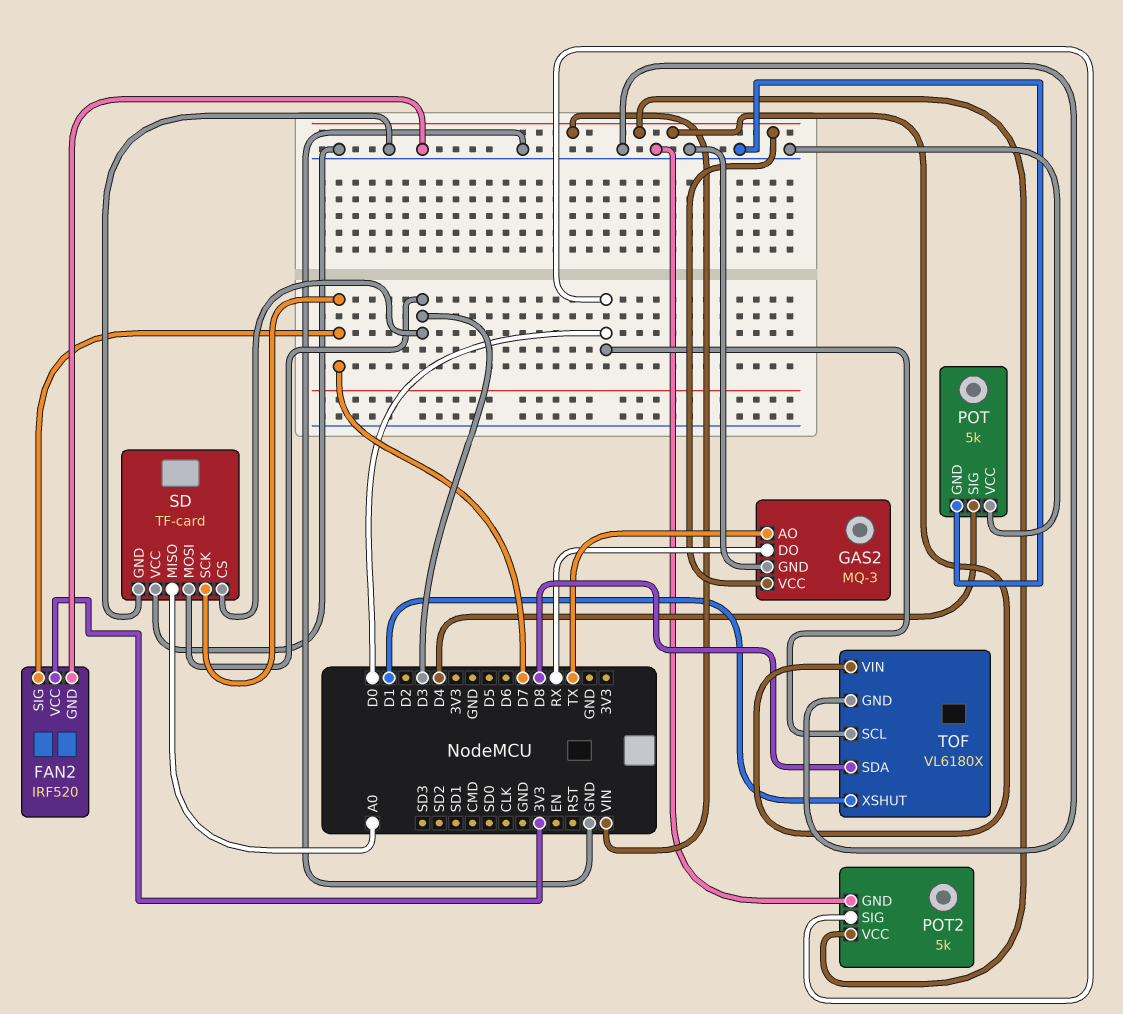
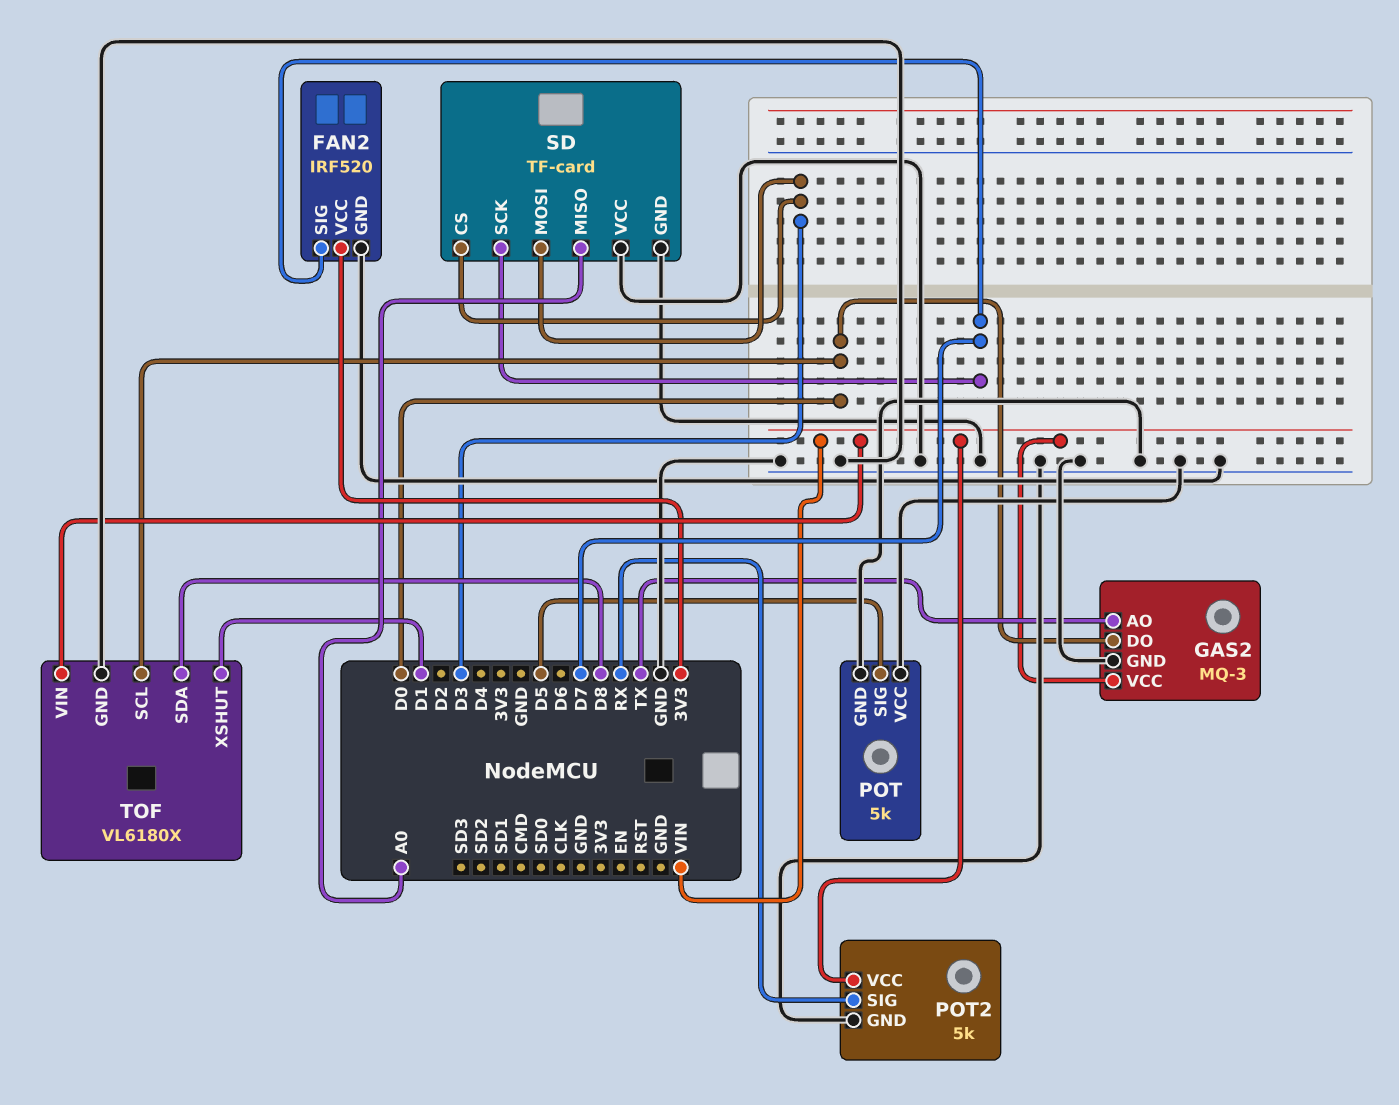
GAS2 pin DO: RX -> D0
POT pin SIG: D4 -> D5
POT2 pin SIG: D0 -> RX

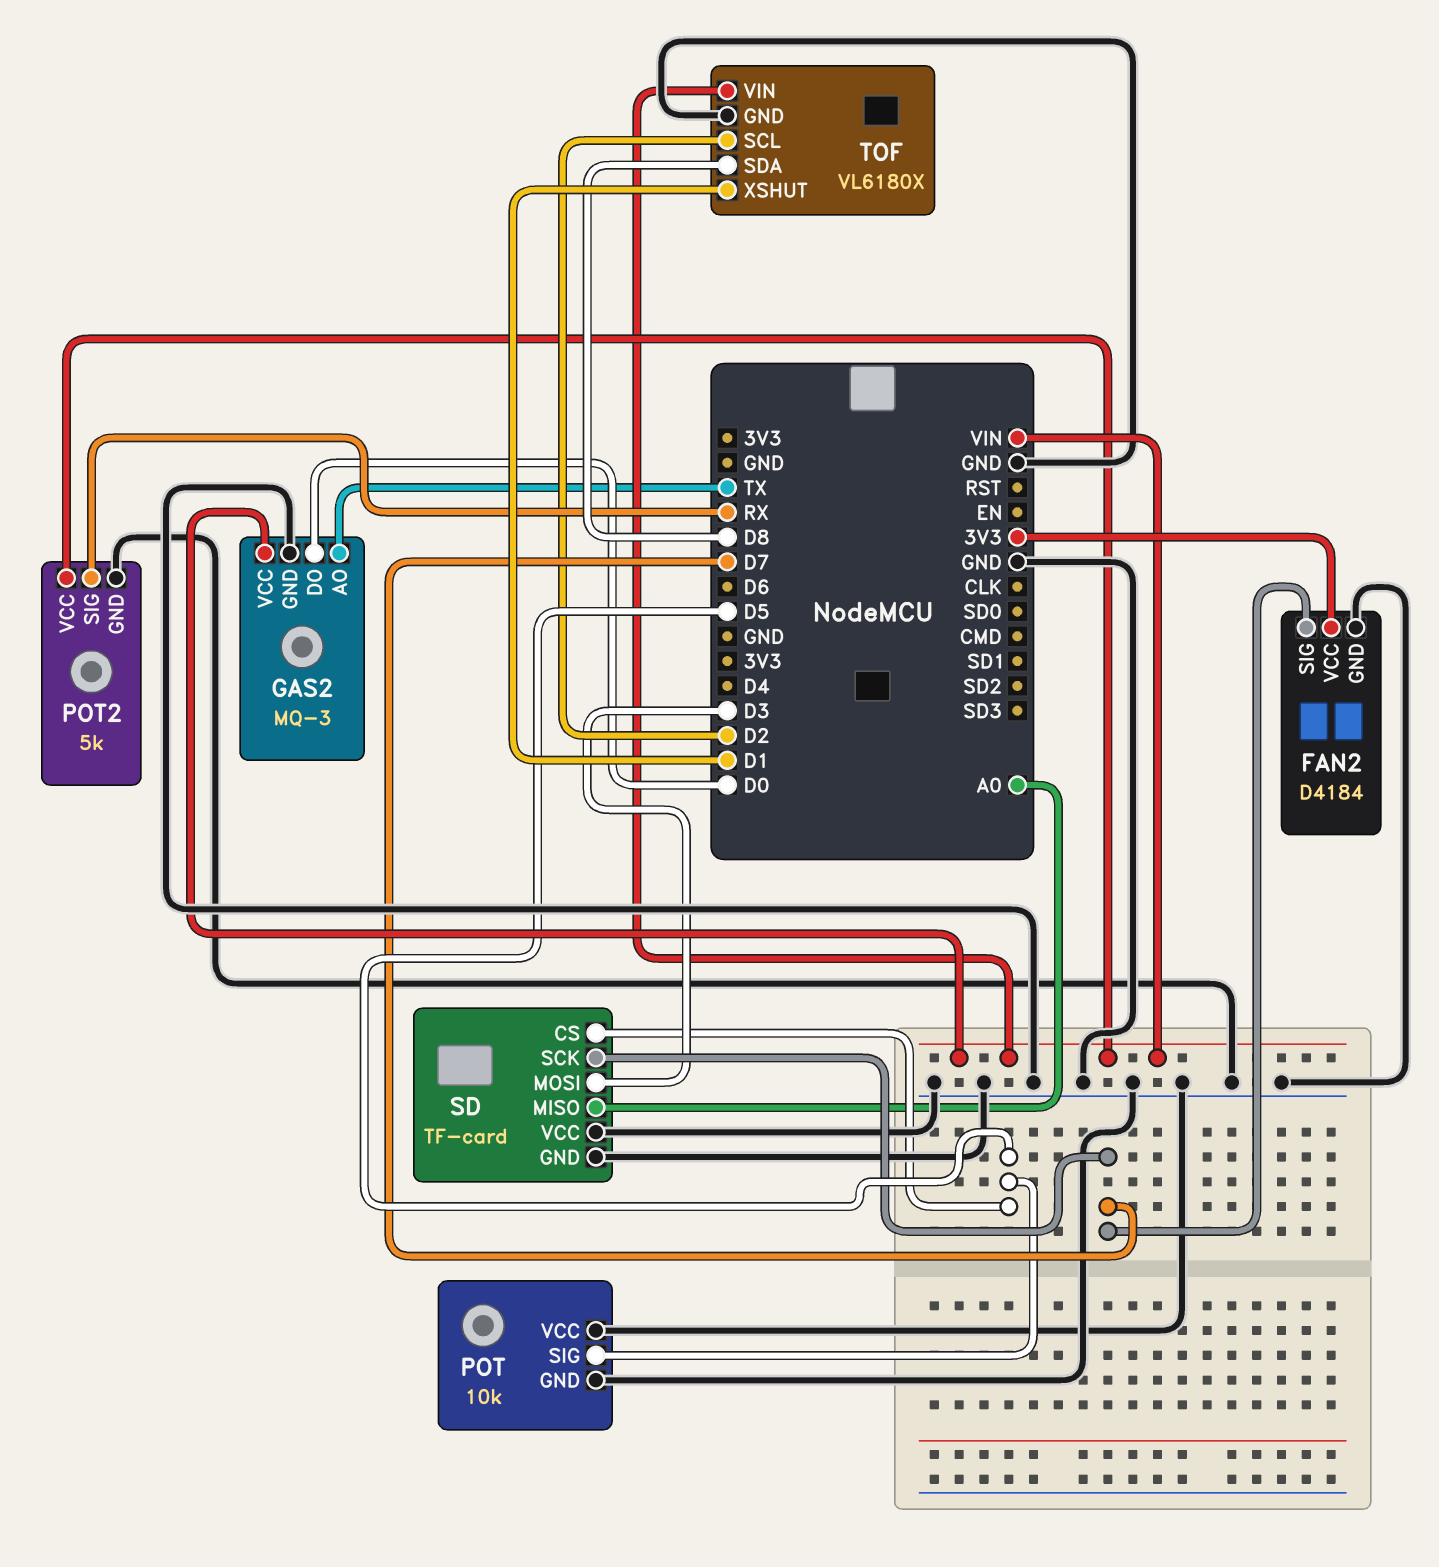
FAN2: IRF520 -> D4184
POT: 5k -> 10k
SD pin CS: D3 -> D5
TOF pin SCL: D0 -> D2

